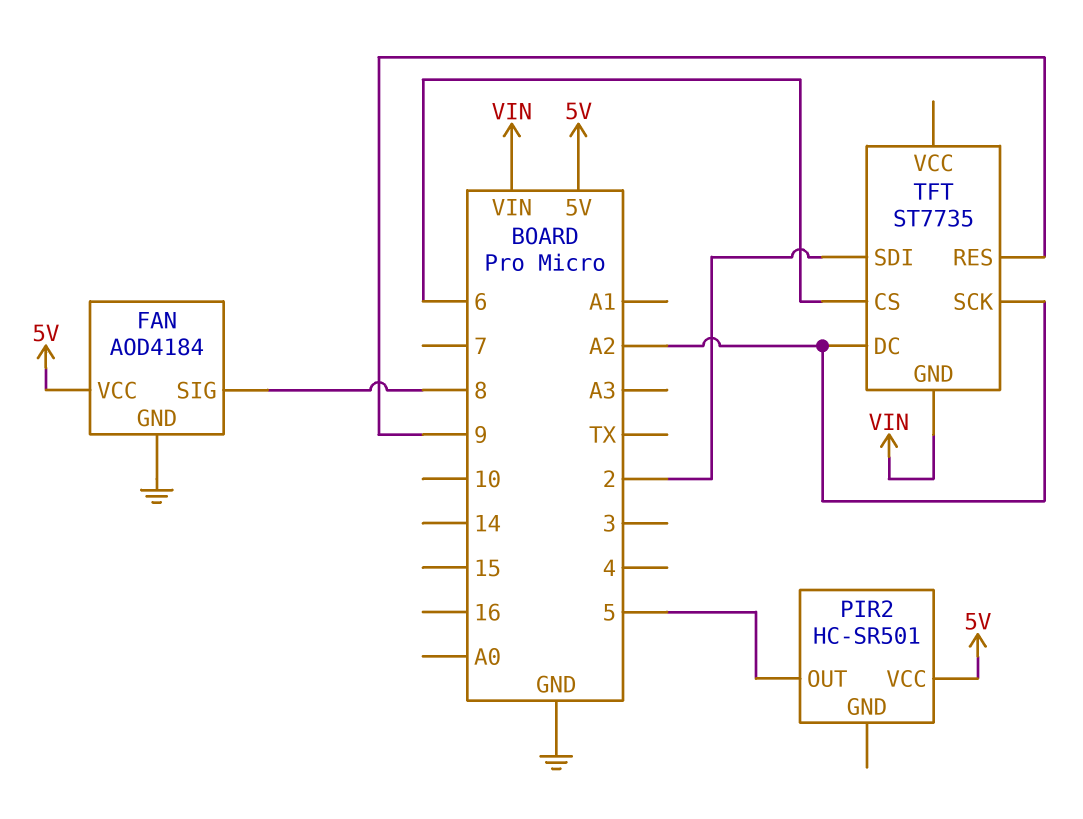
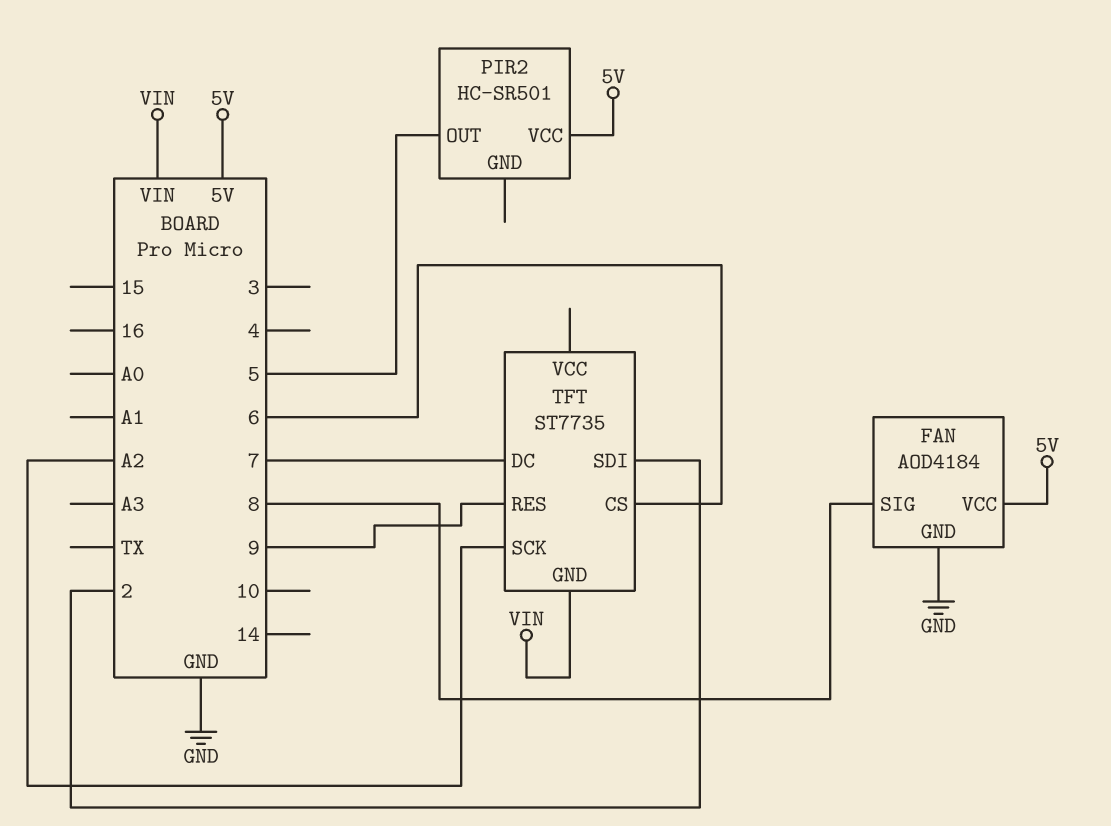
TFT pin DC: A2 -> 7

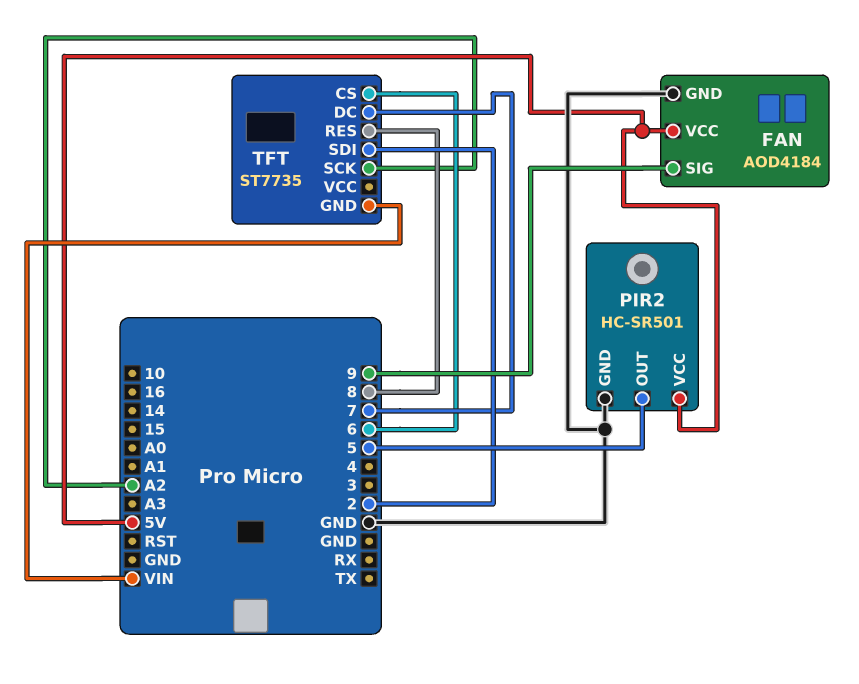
FAN pin SIG: 8 -> 9
PIR2 pin GND: none -> GND
TFT pin RES: 9 -> 8

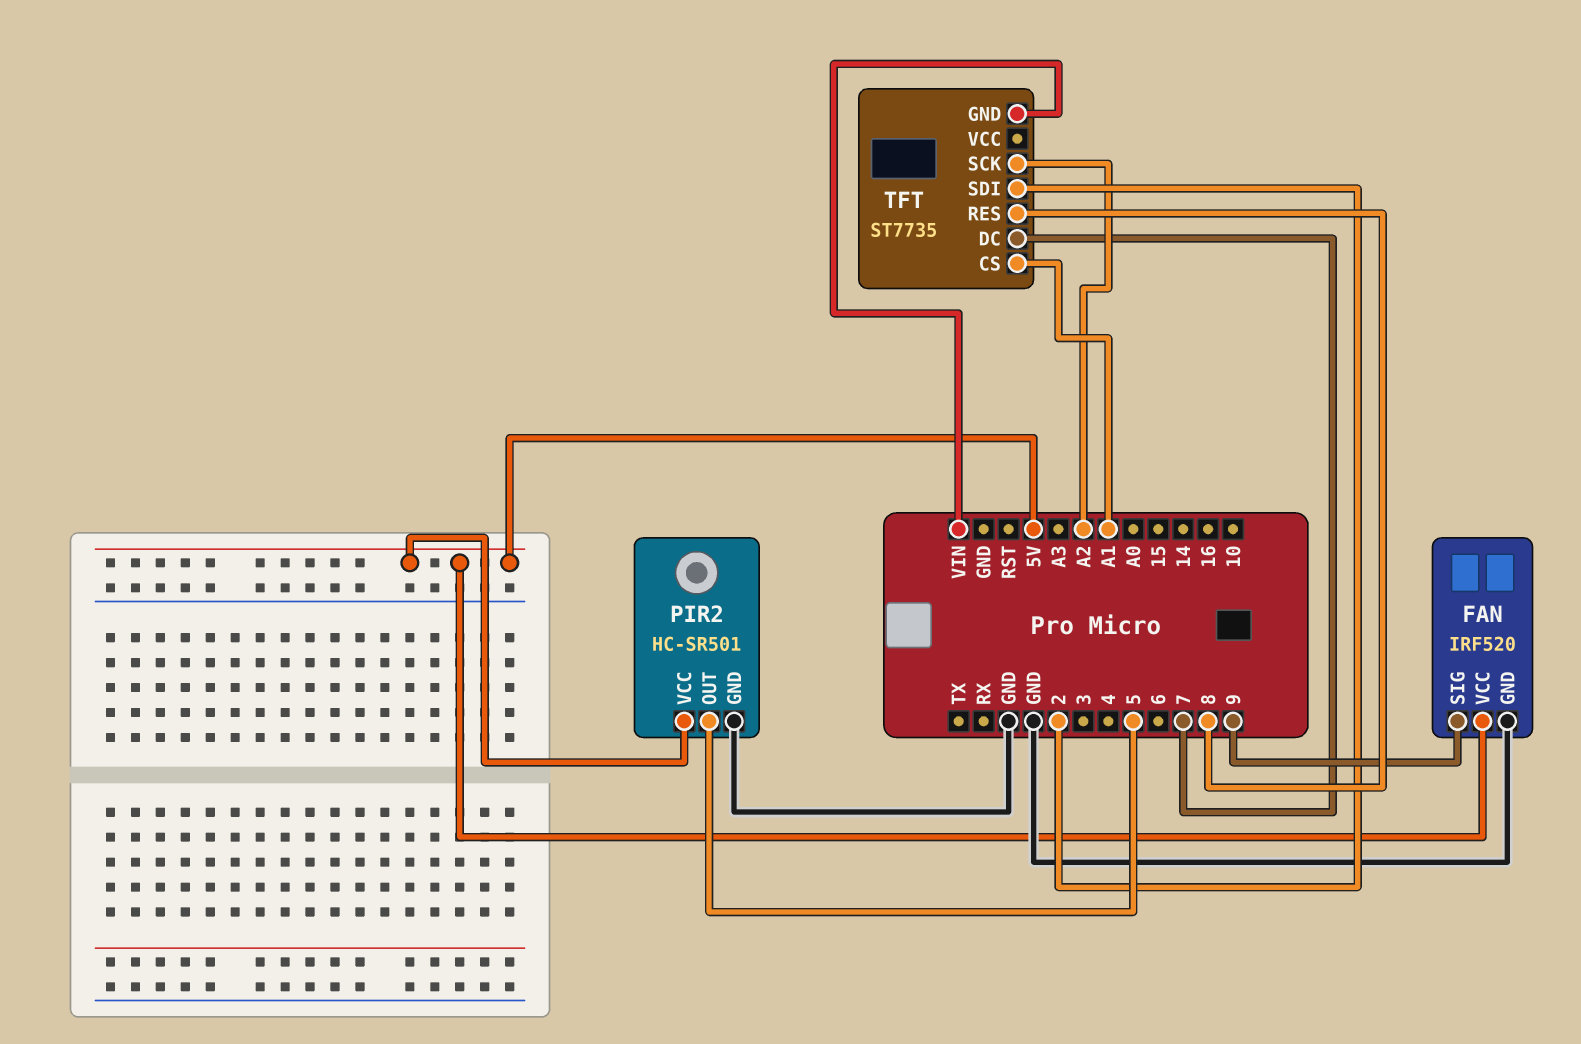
FAN: AOD4184 -> IRF520
TFT pin CS: 6 -> A1

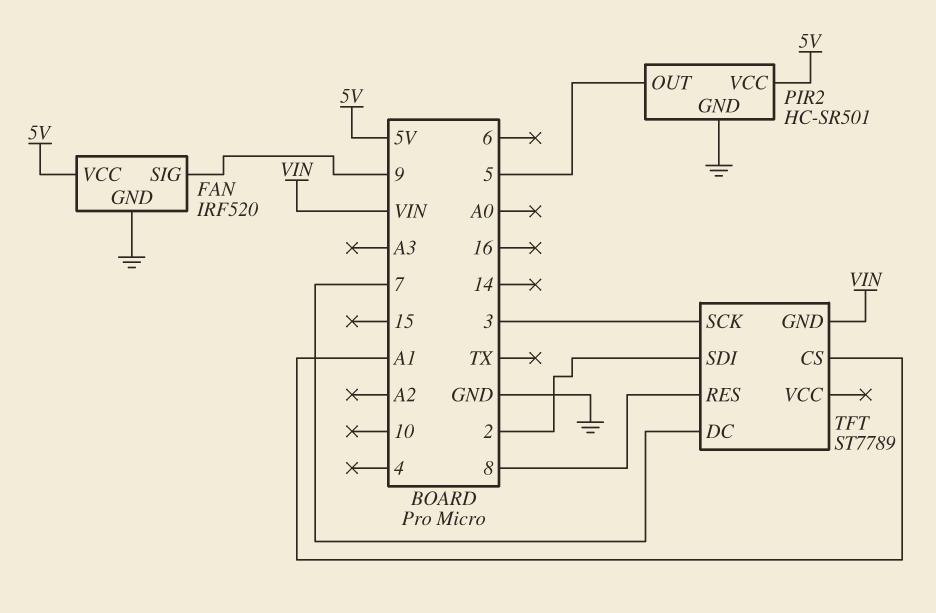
TFT: ST7735 -> ST7789
TFT pin SCK: A2 -> 3

